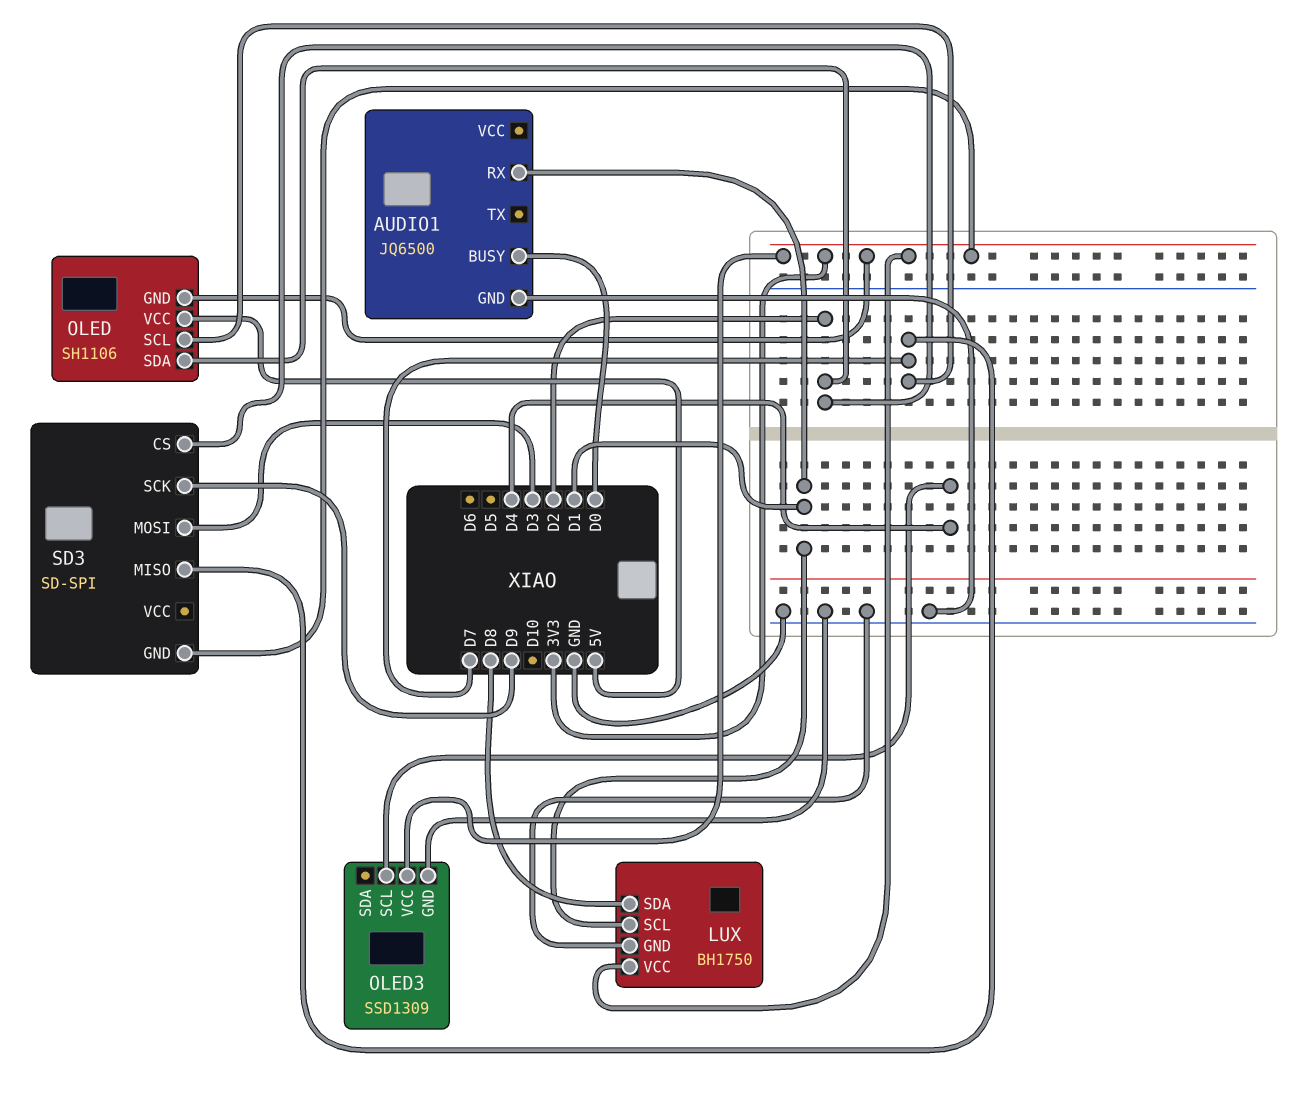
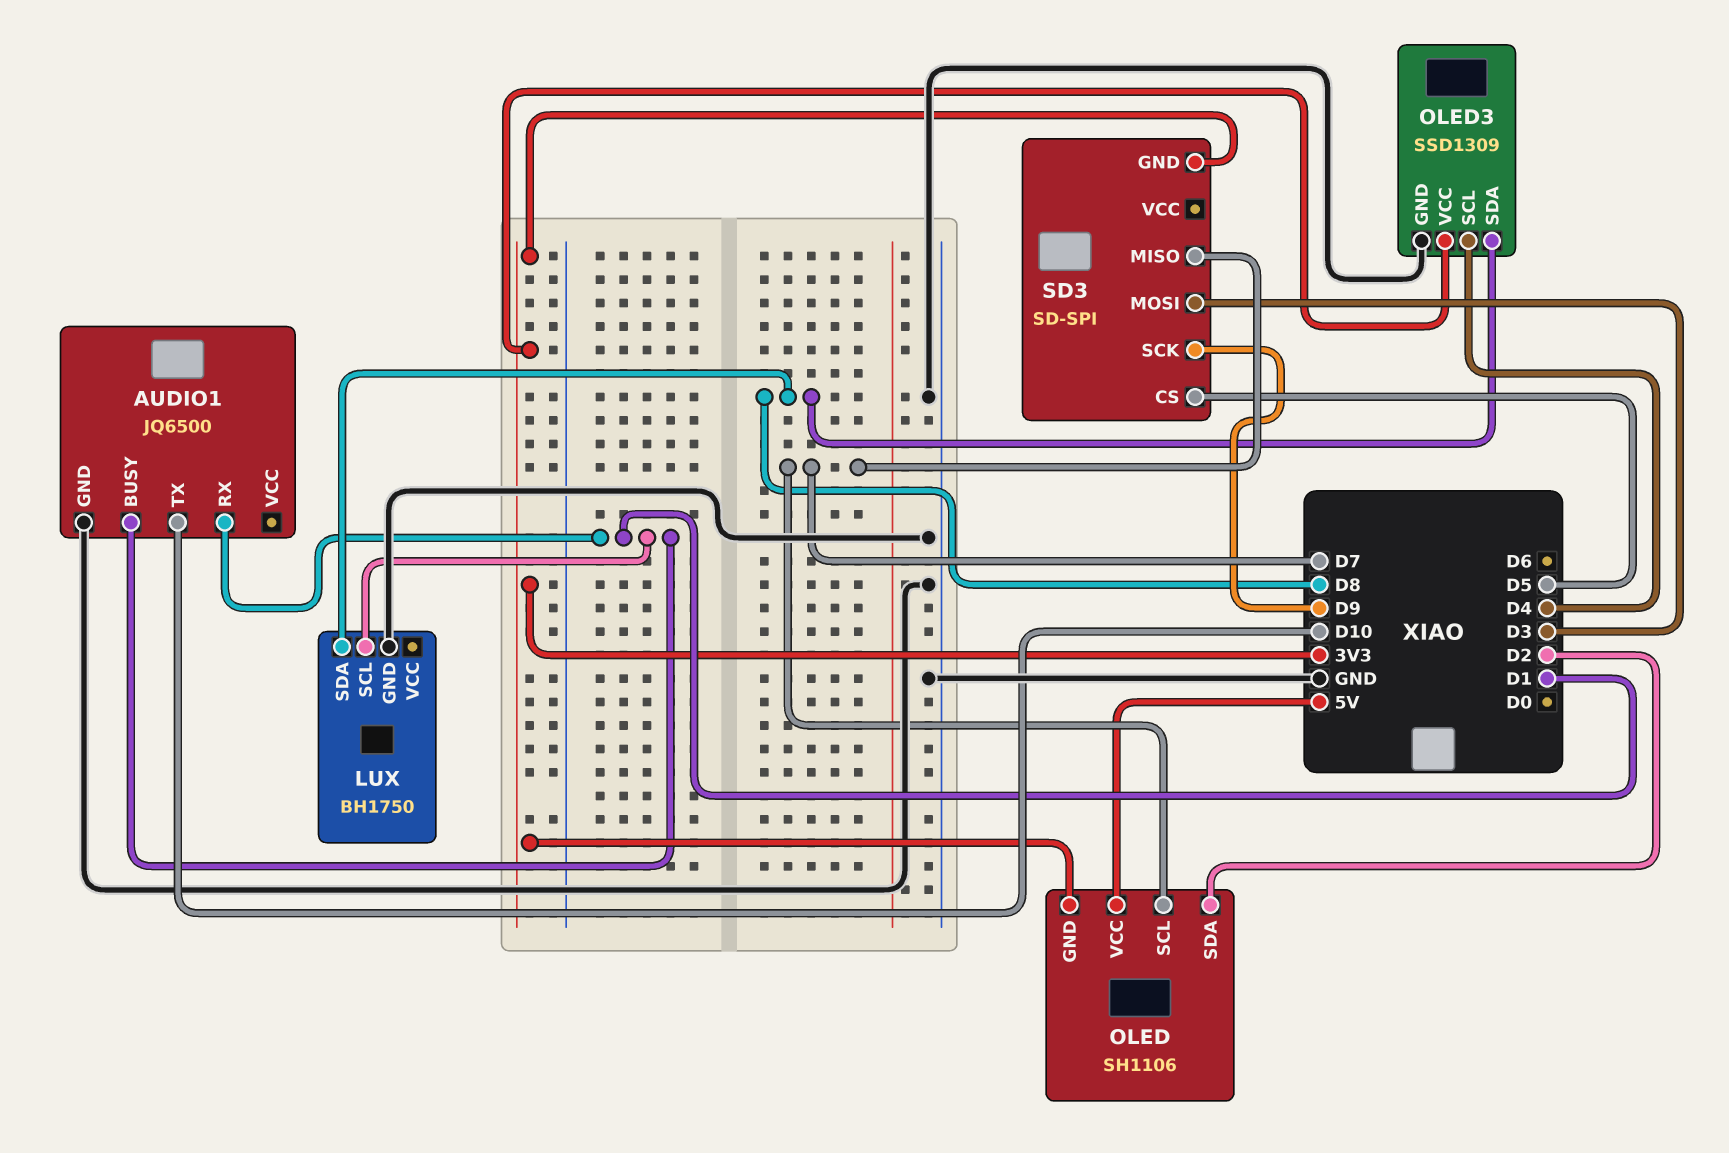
AUDIO1 pin BUSY: D0 -> D1
AUDIO1 pin TX: none -> D10
LUX pin VCC: 3V3 -> none
OLED3 pin SDA: none -> D8
SD3 pin CS: D2 -> D5

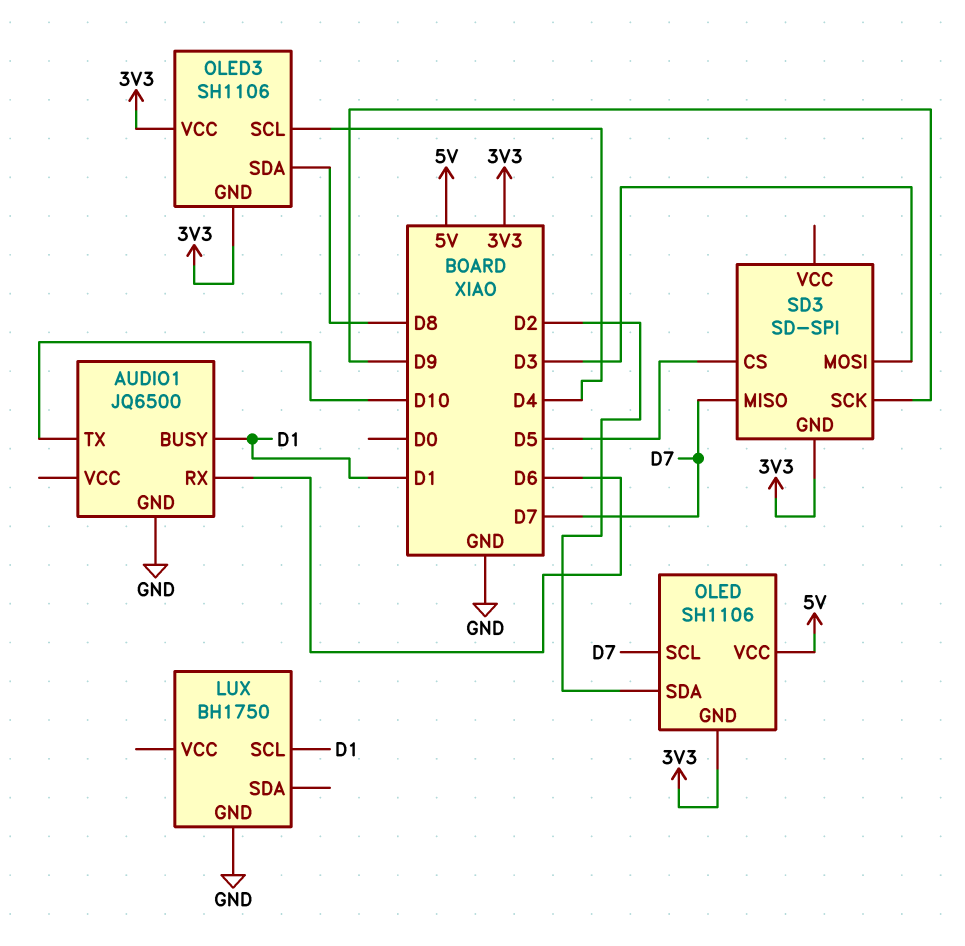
AUDIO1 pin RX: D1 -> D6
LUX pin SDA: D8 -> none
OLED3: SSD1309 -> SH1106
OLED3 pin GND: GND -> 3V3

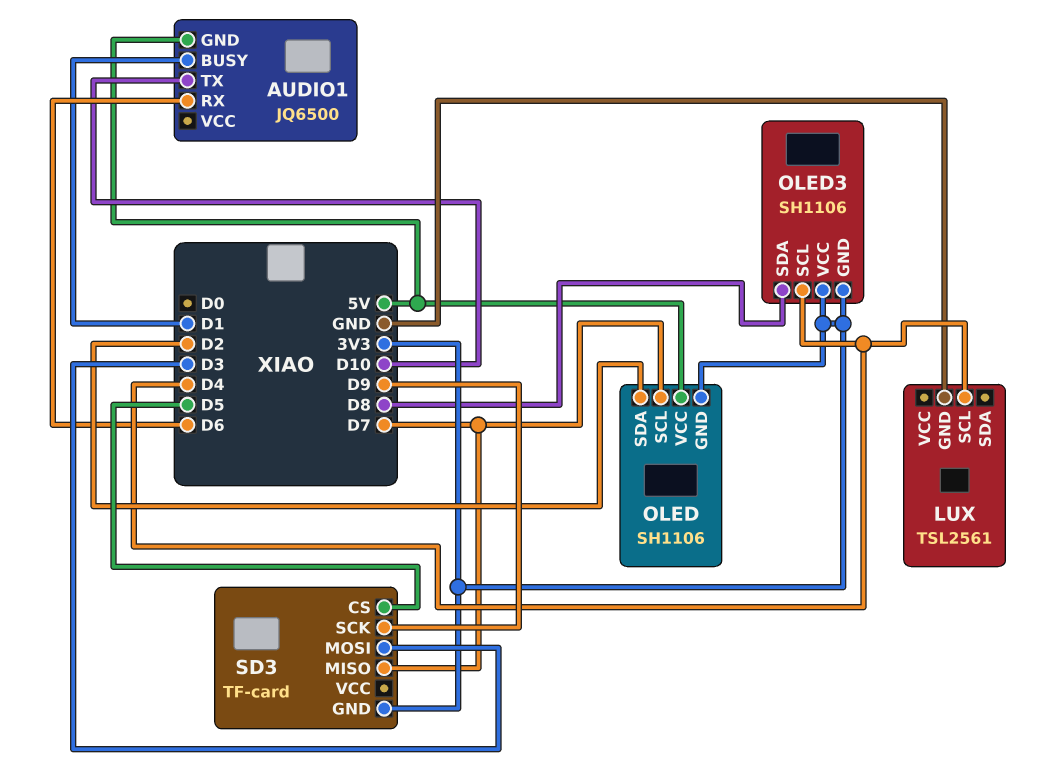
AUDIO1 pin GND: GND -> 5V
LUX: BH1750 -> TSL2561
LUX pin SCL: D1 -> D4
SD3: SD-SPI -> TF-card

